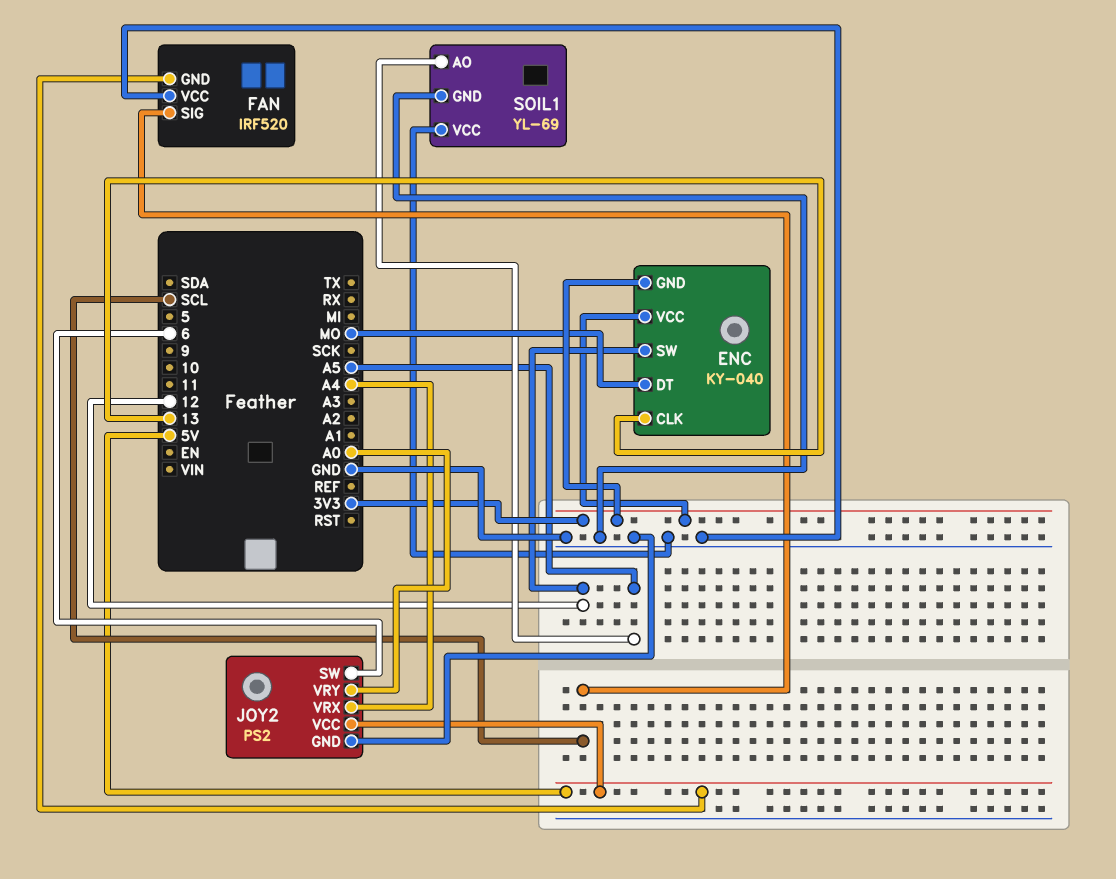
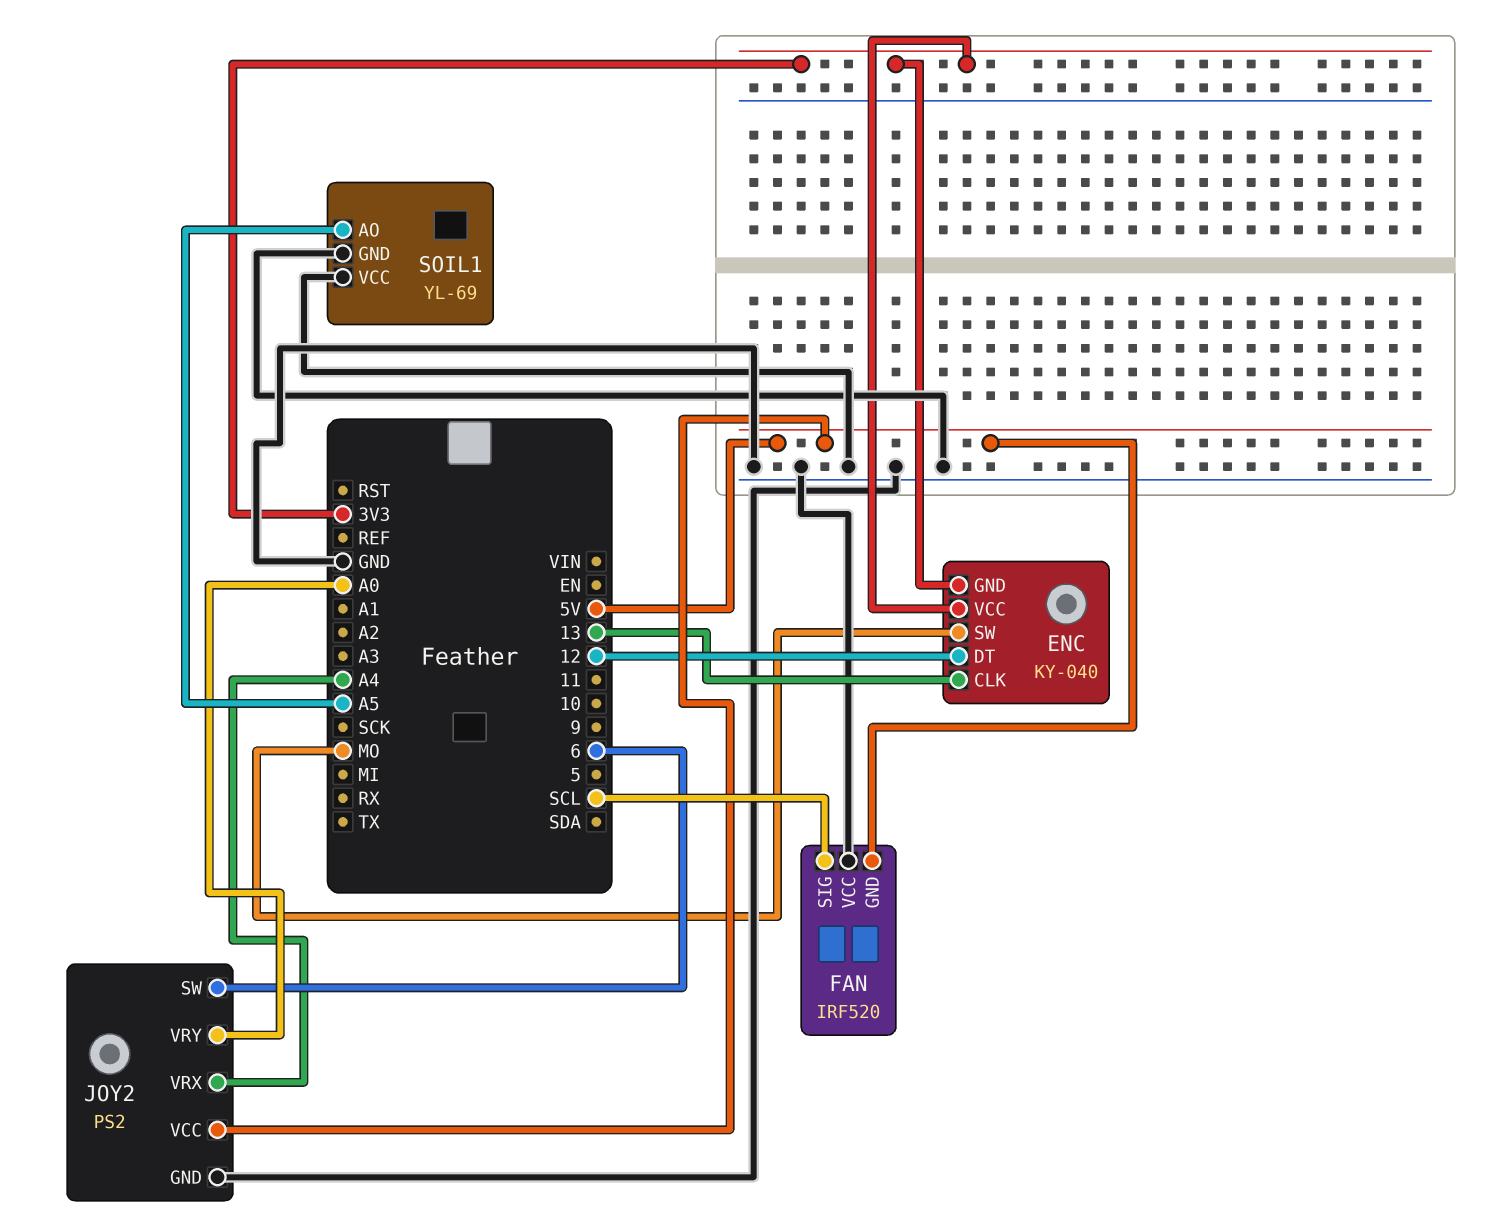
ENC pin DT: MO -> 12
ENC pin SW: 12 -> MO

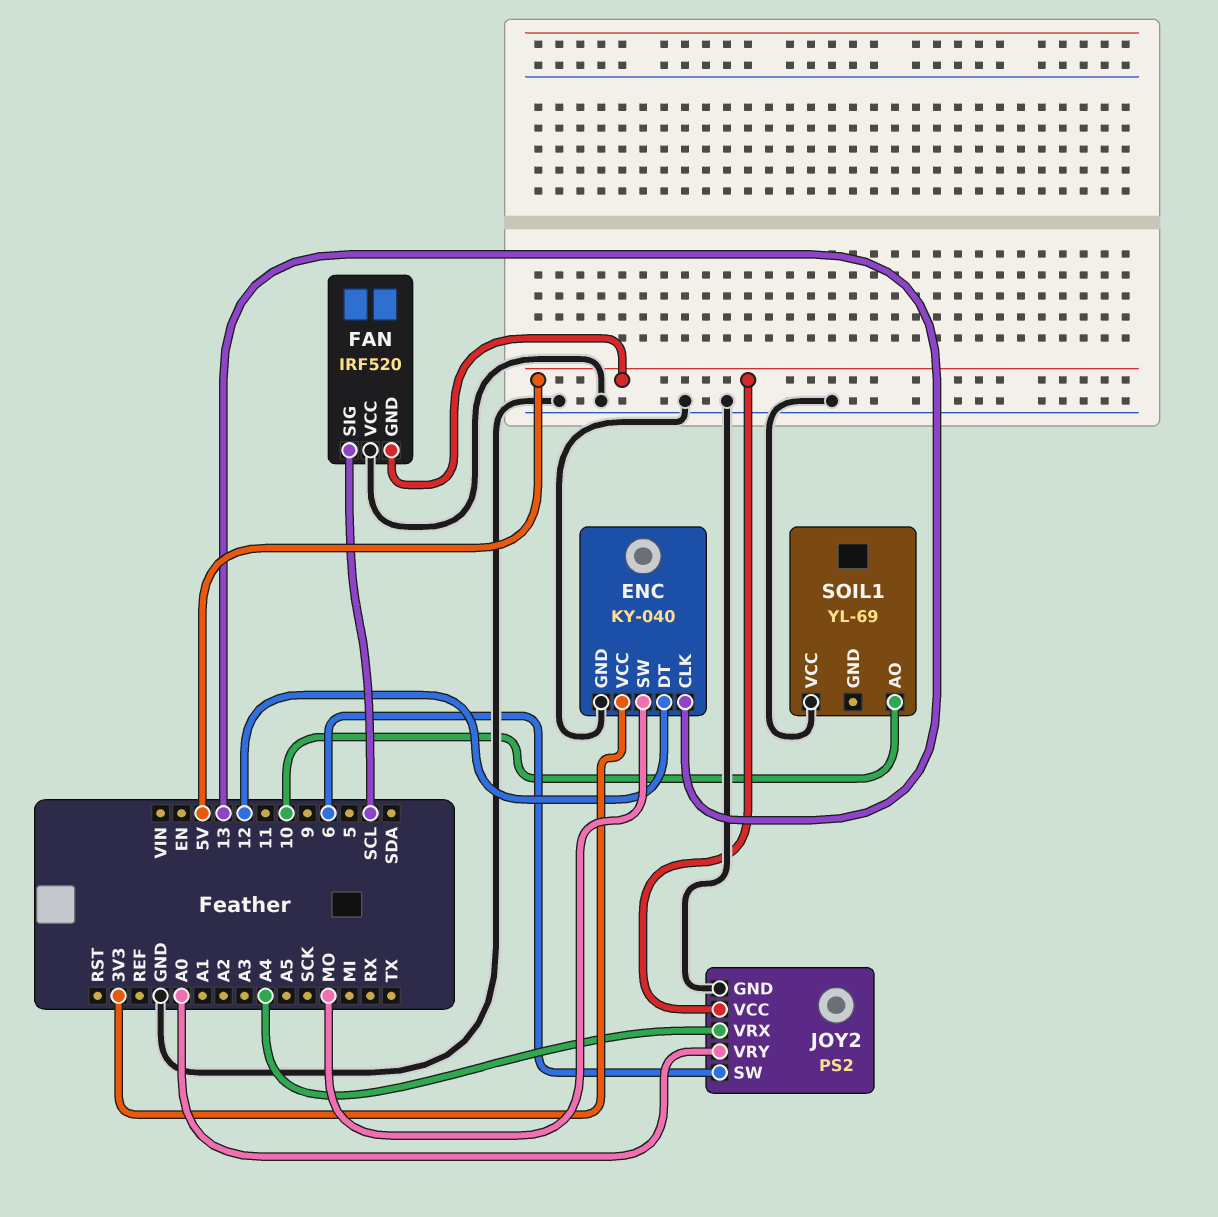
ENC pin GND: 3V3 -> GND
SOIL1 pin AO: A5 -> 10
SOIL1 pin GND: GND -> none

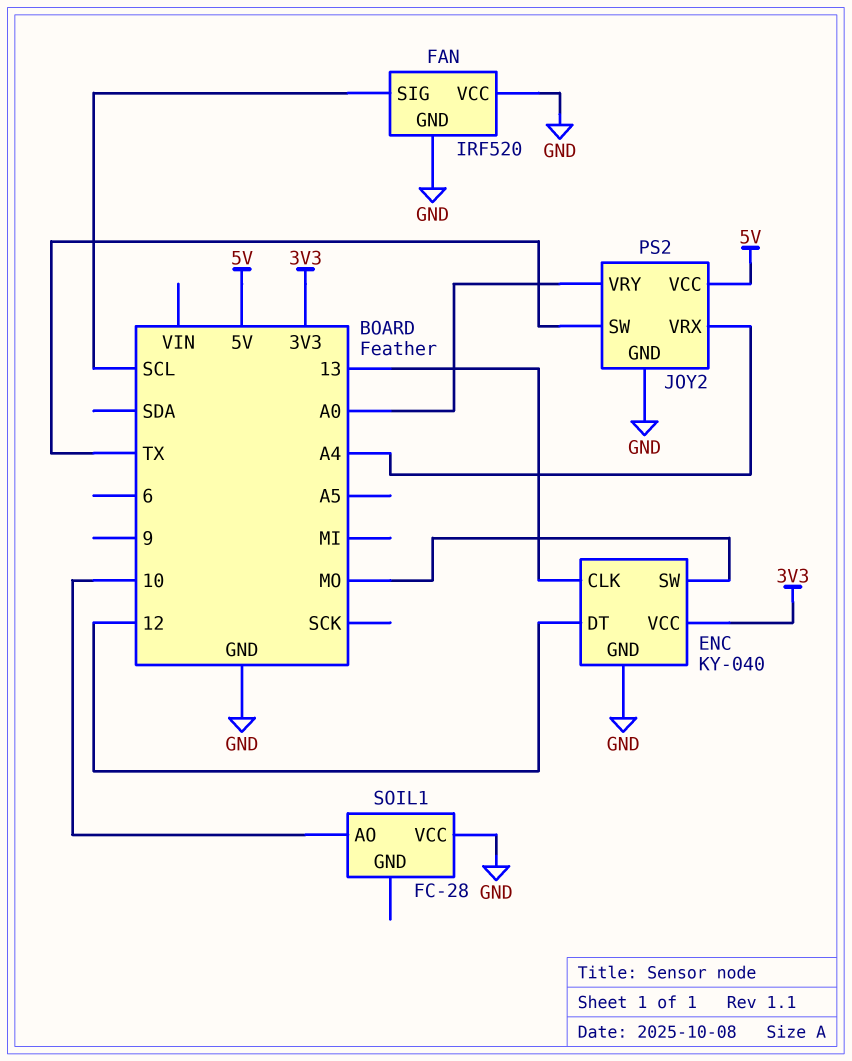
FAN pin GND: 5V -> GND
JOY2 pin SW: 6 -> TX
SOIL1: YL-69 -> FC-28

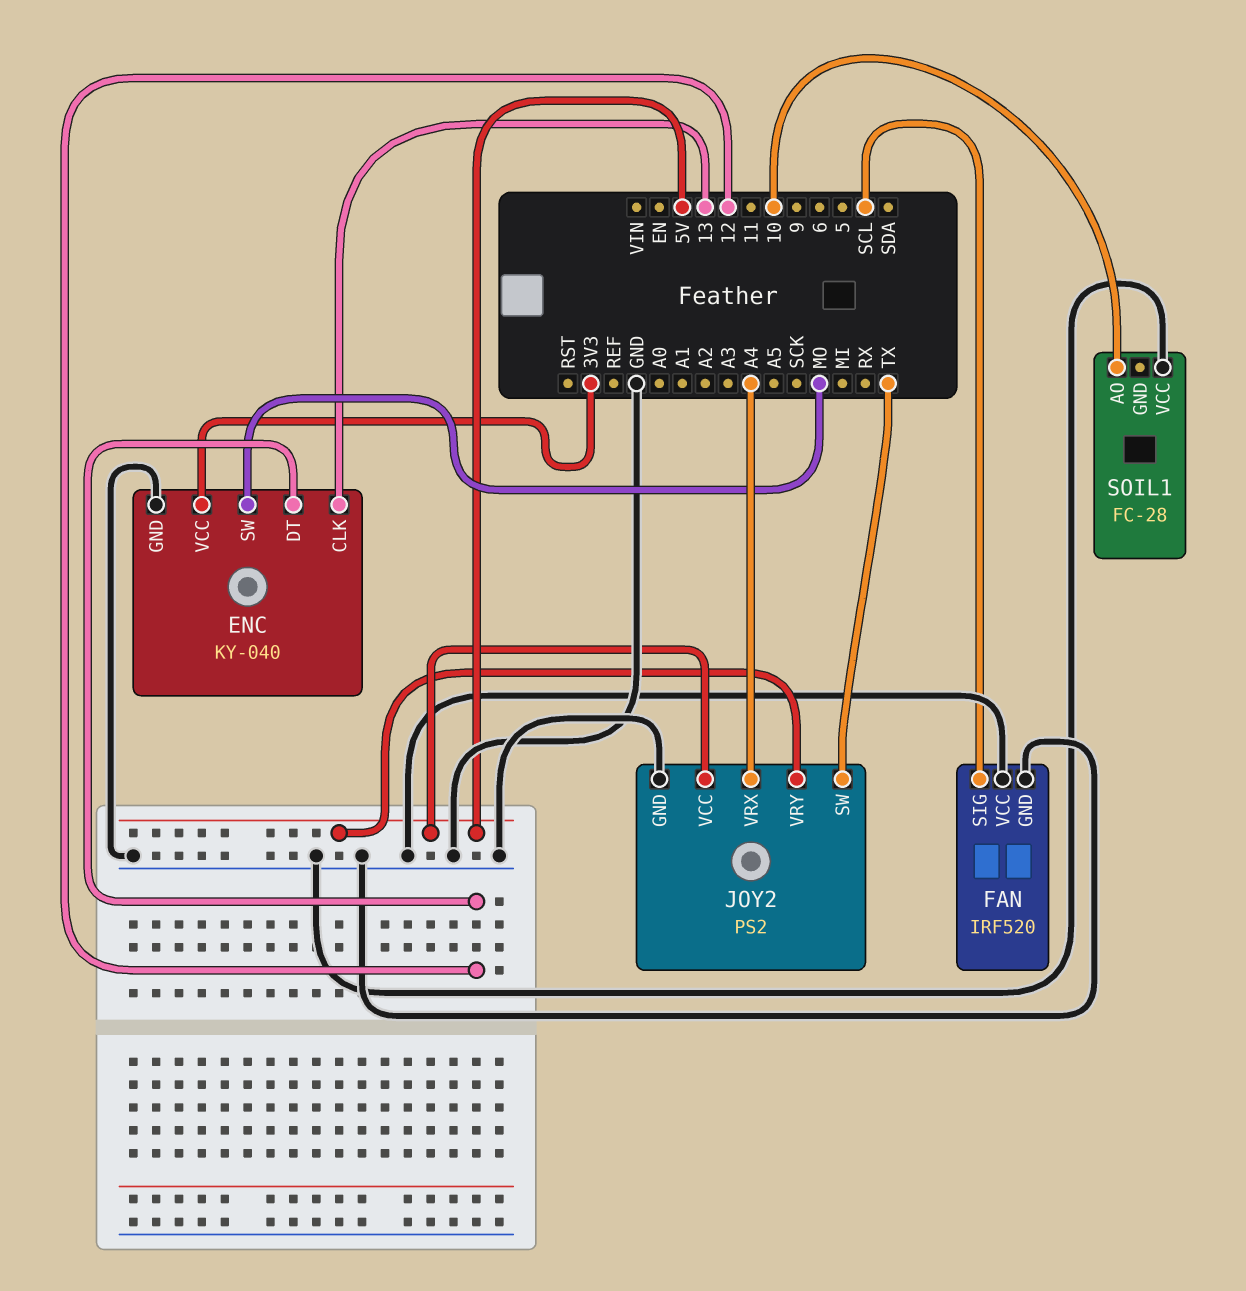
JOY2 pin VRY: A0 -> 5V

